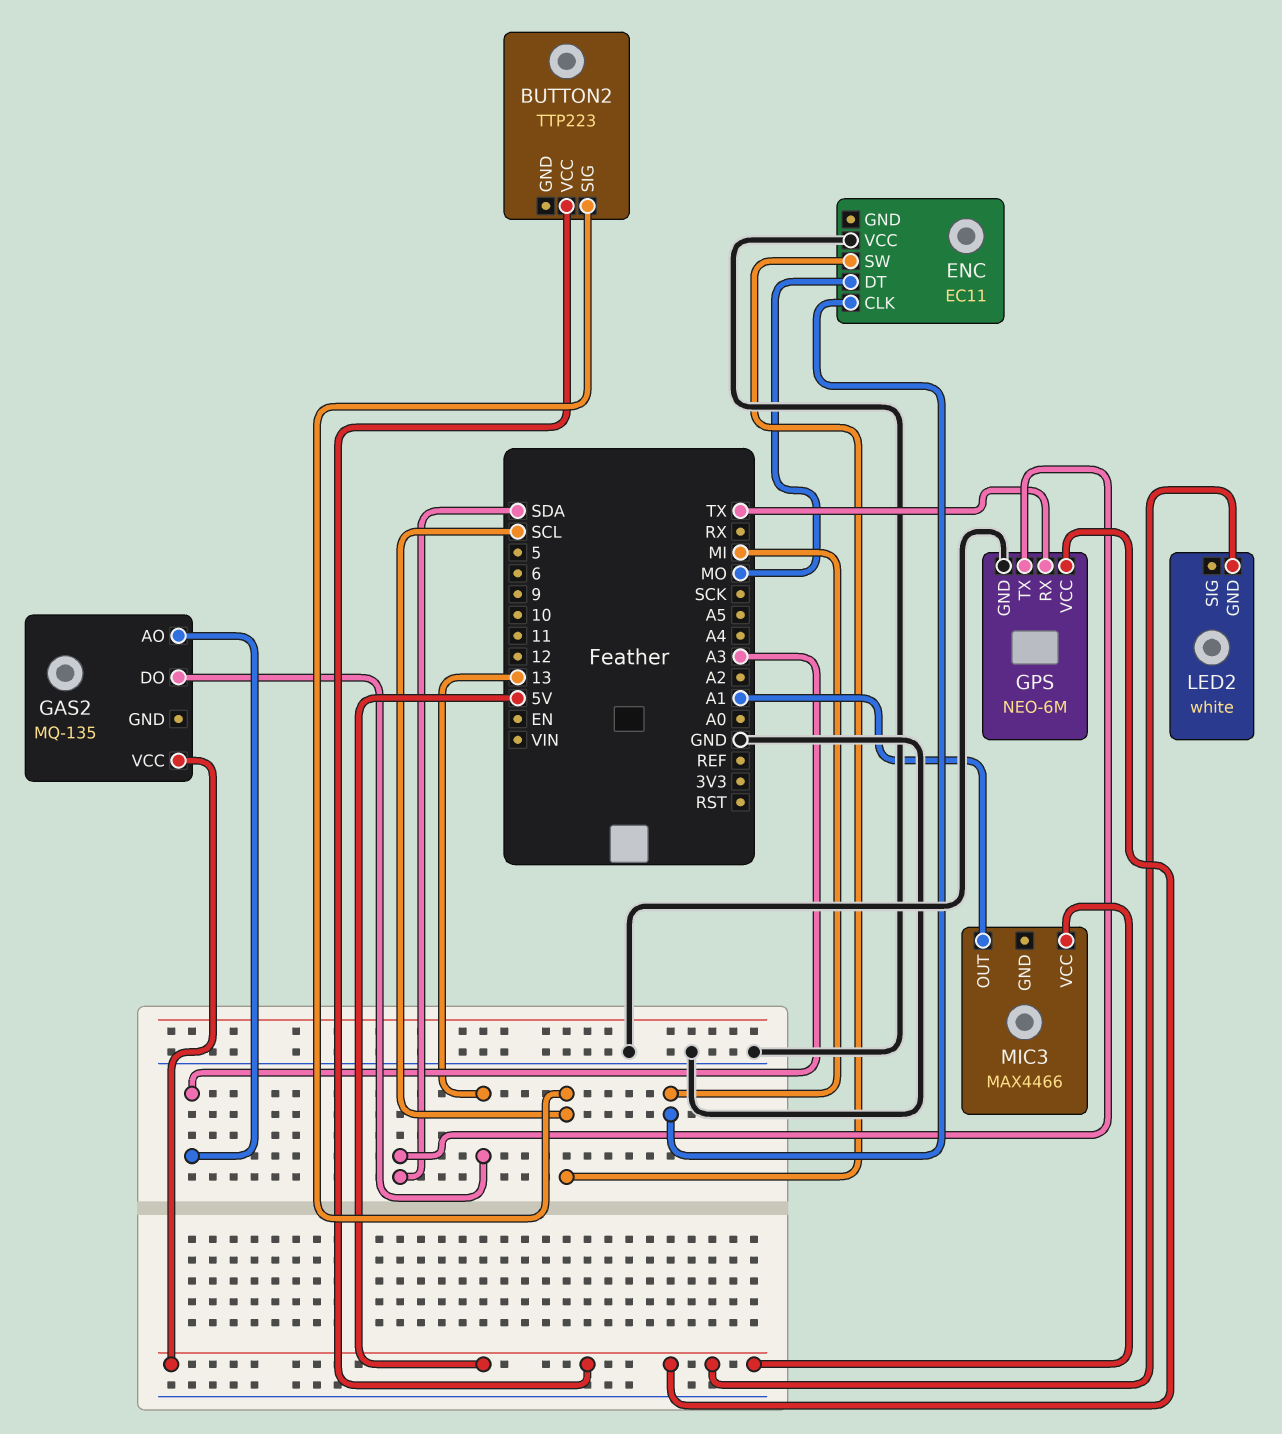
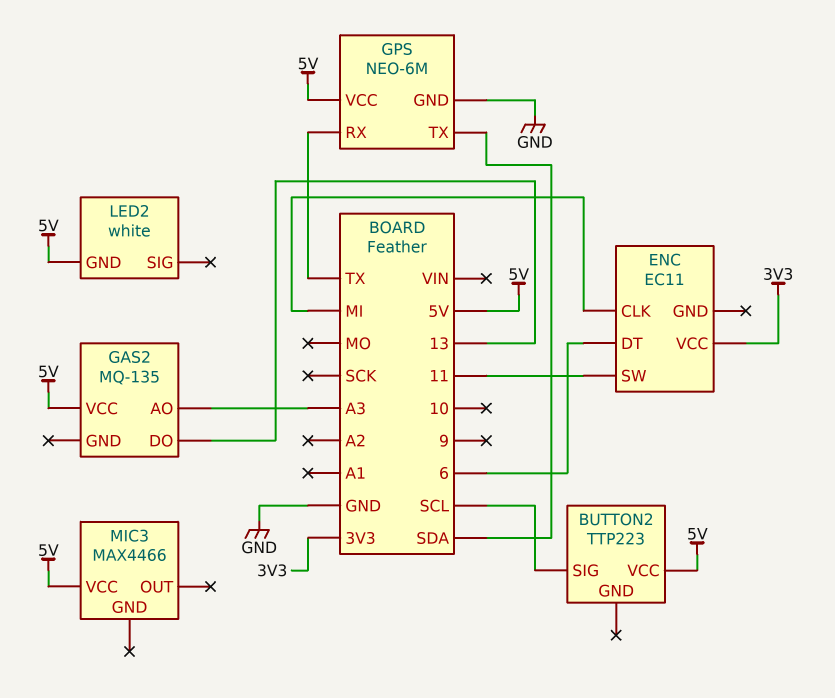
ENC pin DT: MO -> 6
ENC pin SW: SCL -> 11
ENC pin VCC: GND -> 3V3
MIC3 pin OUT: A1 -> none

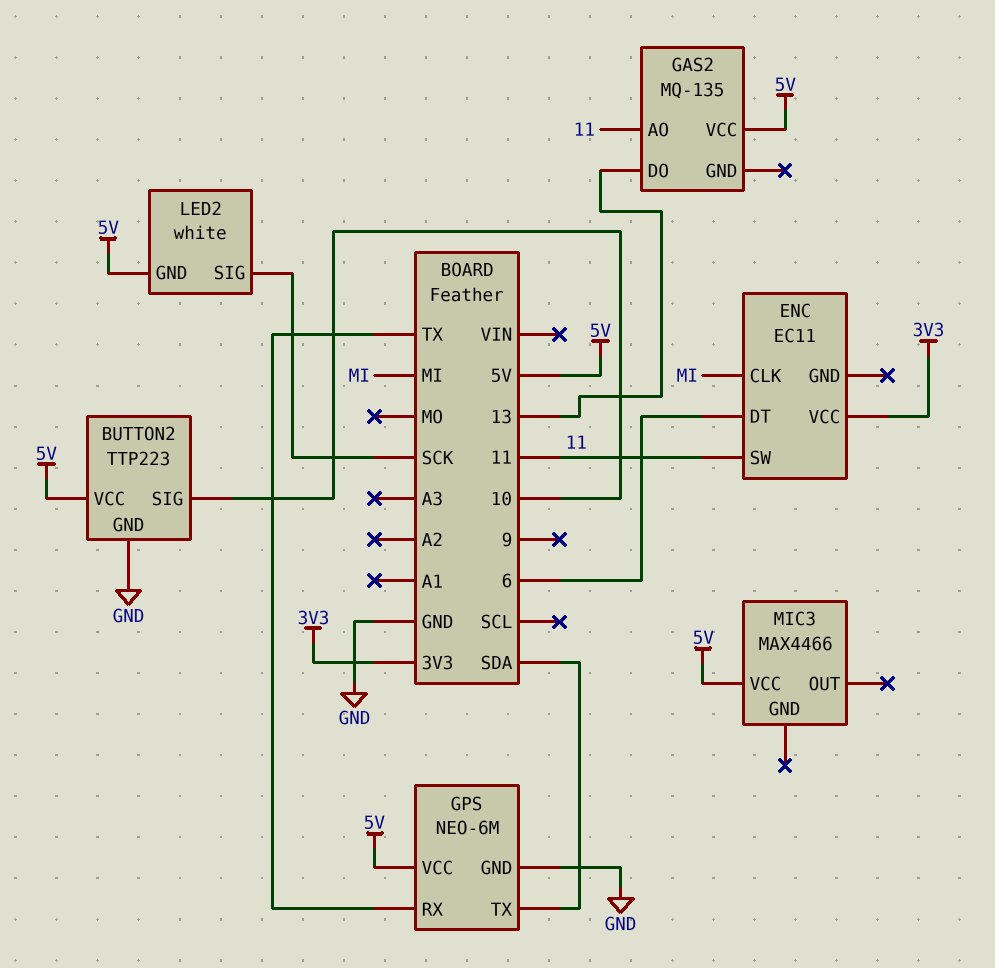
BUTTON2 pin GND: none -> GND
BUTTON2 pin SIG: SCL -> 10
GAS2 pin AO: A3 -> 11
LED2 pin SIG: none -> SCK

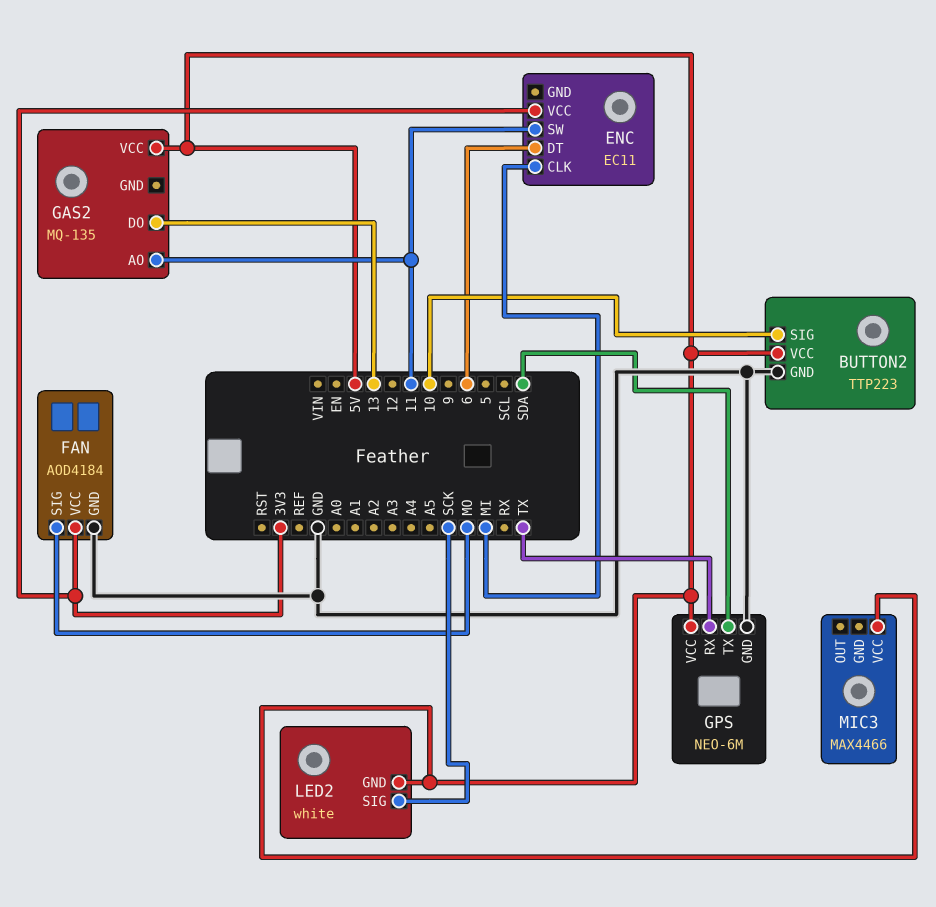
FAN: none -> AOD4184
FAN pin GND: none -> GND
FAN pin SIG: none -> MO
FAN pin VCC: none -> 3V3

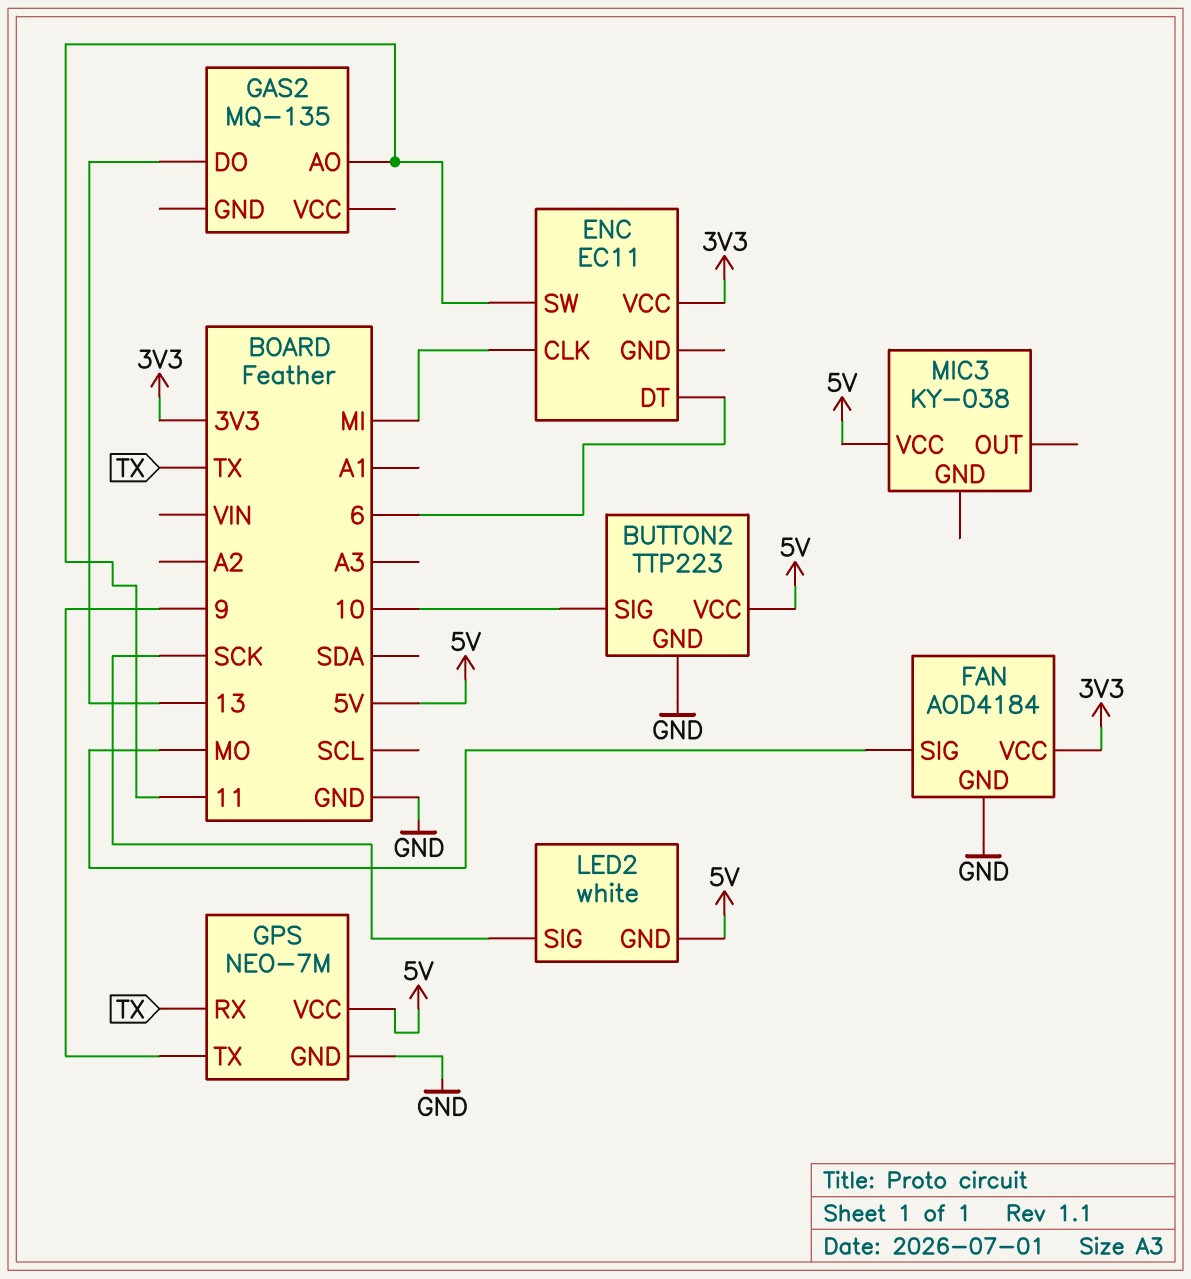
GAS2 pin VCC: 5V -> none
GPS: NEO-6M -> NEO-7M
GPS pin TX: SDA -> 9
MIC3: MAX4466 -> KY-038

